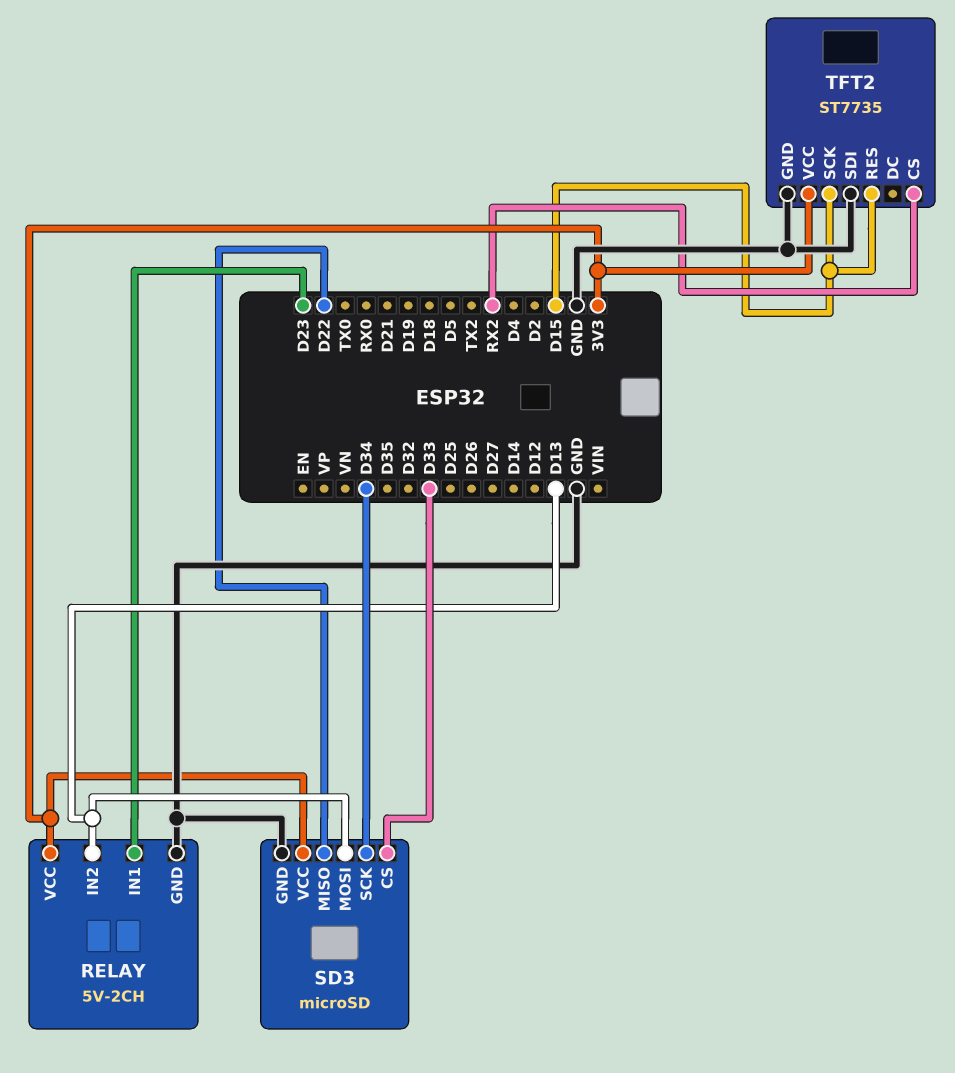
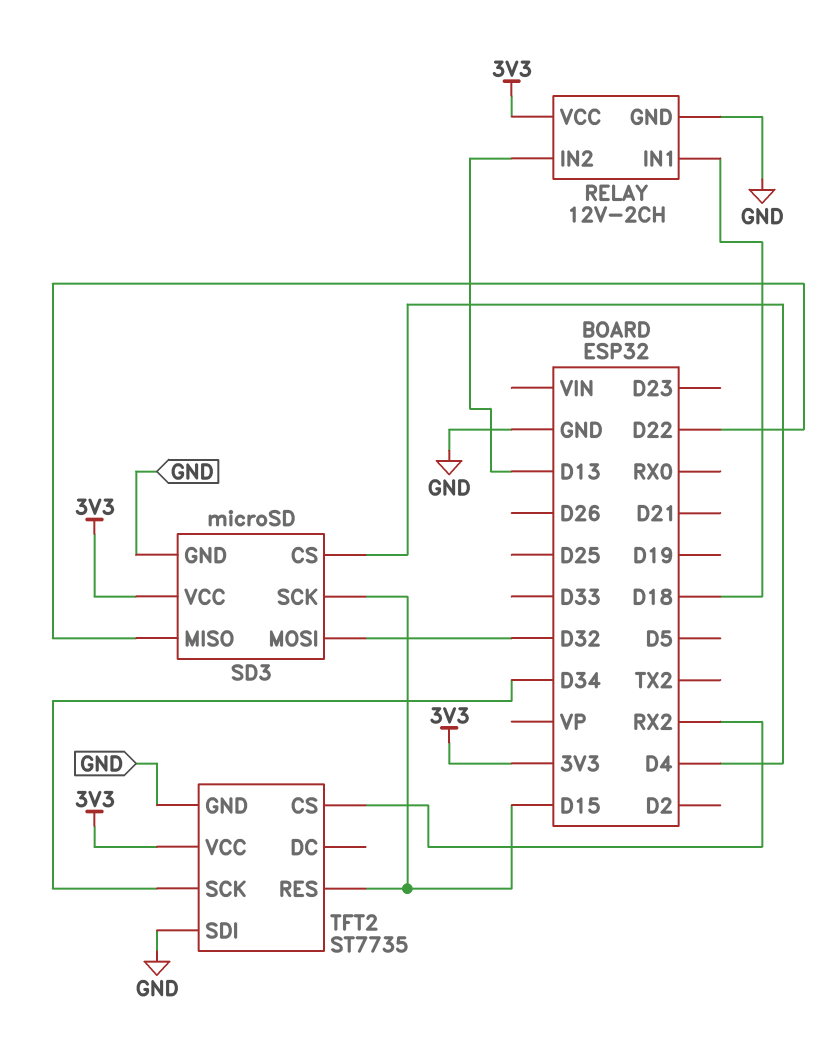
RELAY: 5V-2CH -> 12V-2CH
RELAY pin IN1: D23 -> D18
SD3 pin CS: D33 -> D4
SD3 pin MOSI: D13 -> D32
SD3 pin SCK: D34 -> D15
TFT2 pin SCK: D15 -> D34

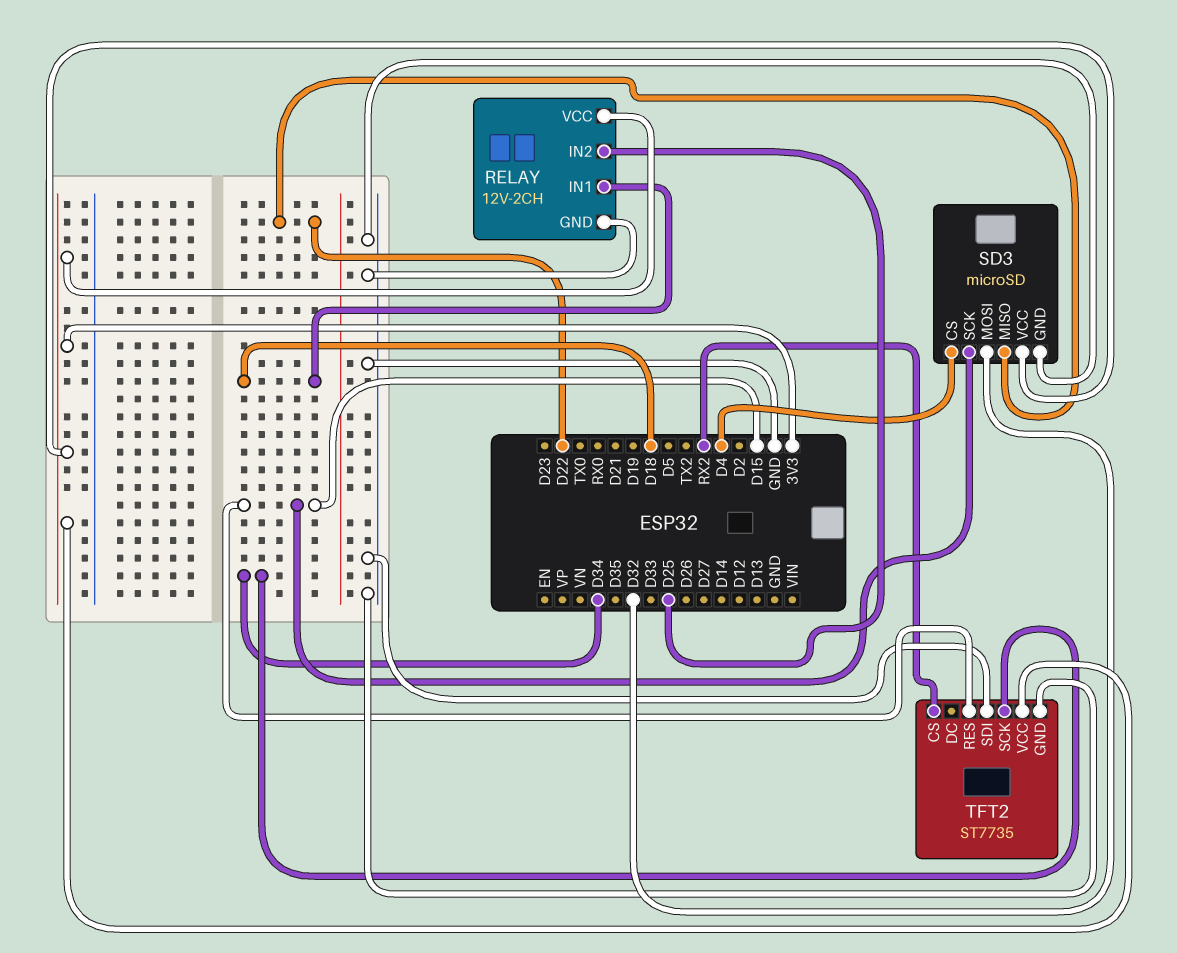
RELAY pin IN2: D13 -> D25

